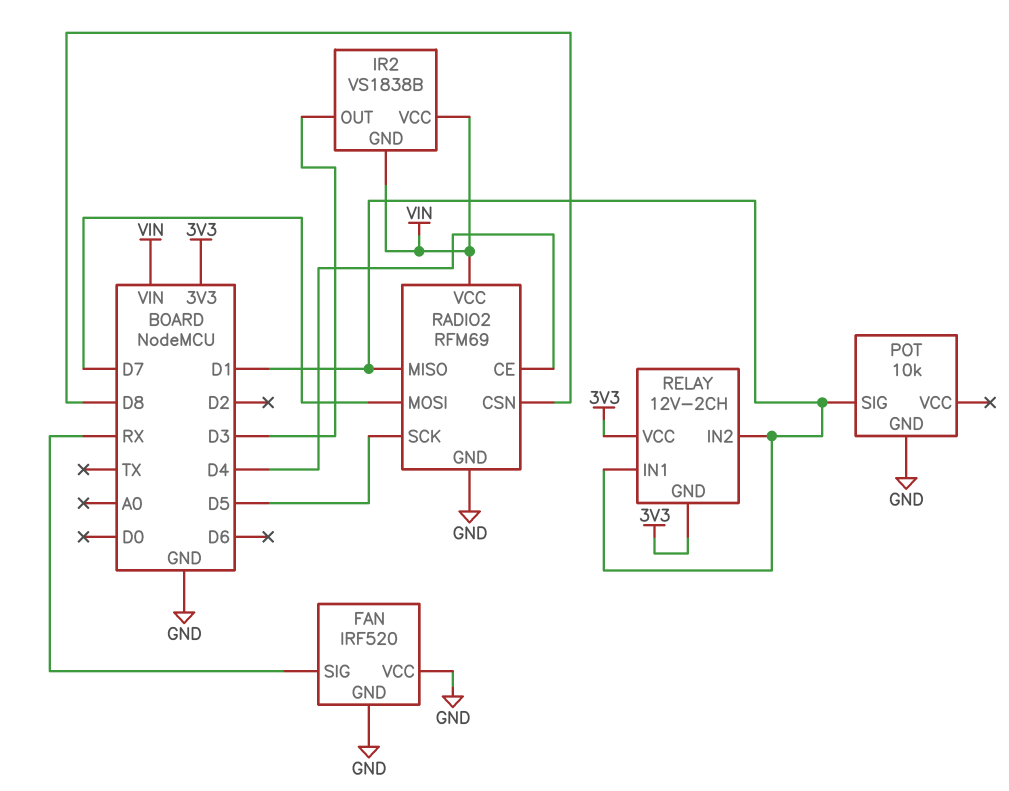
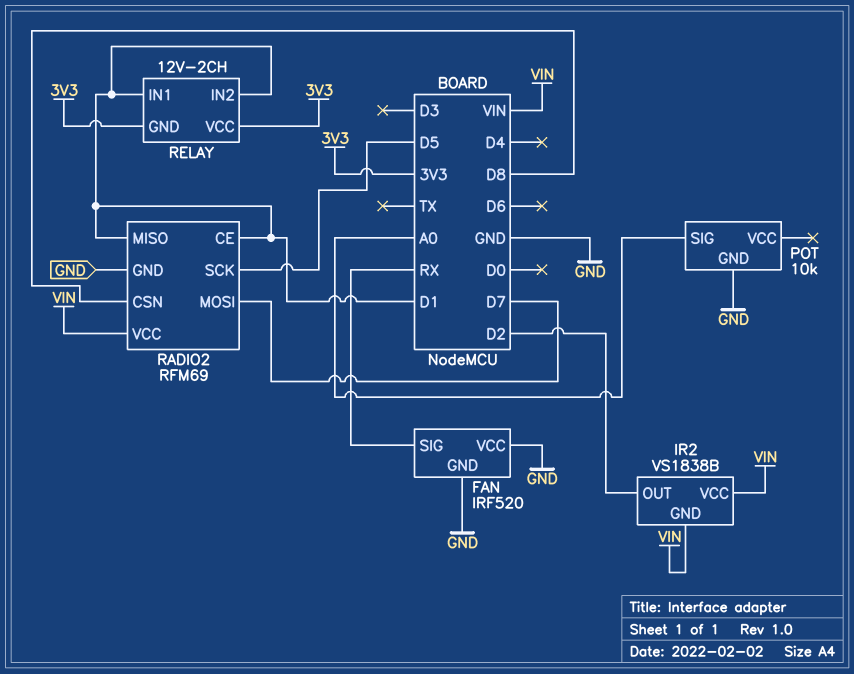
IR2 pin OUT: D3 -> D2
POT pin SIG: D1 -> A0
RADIO2 pin CE: D4 -> D1

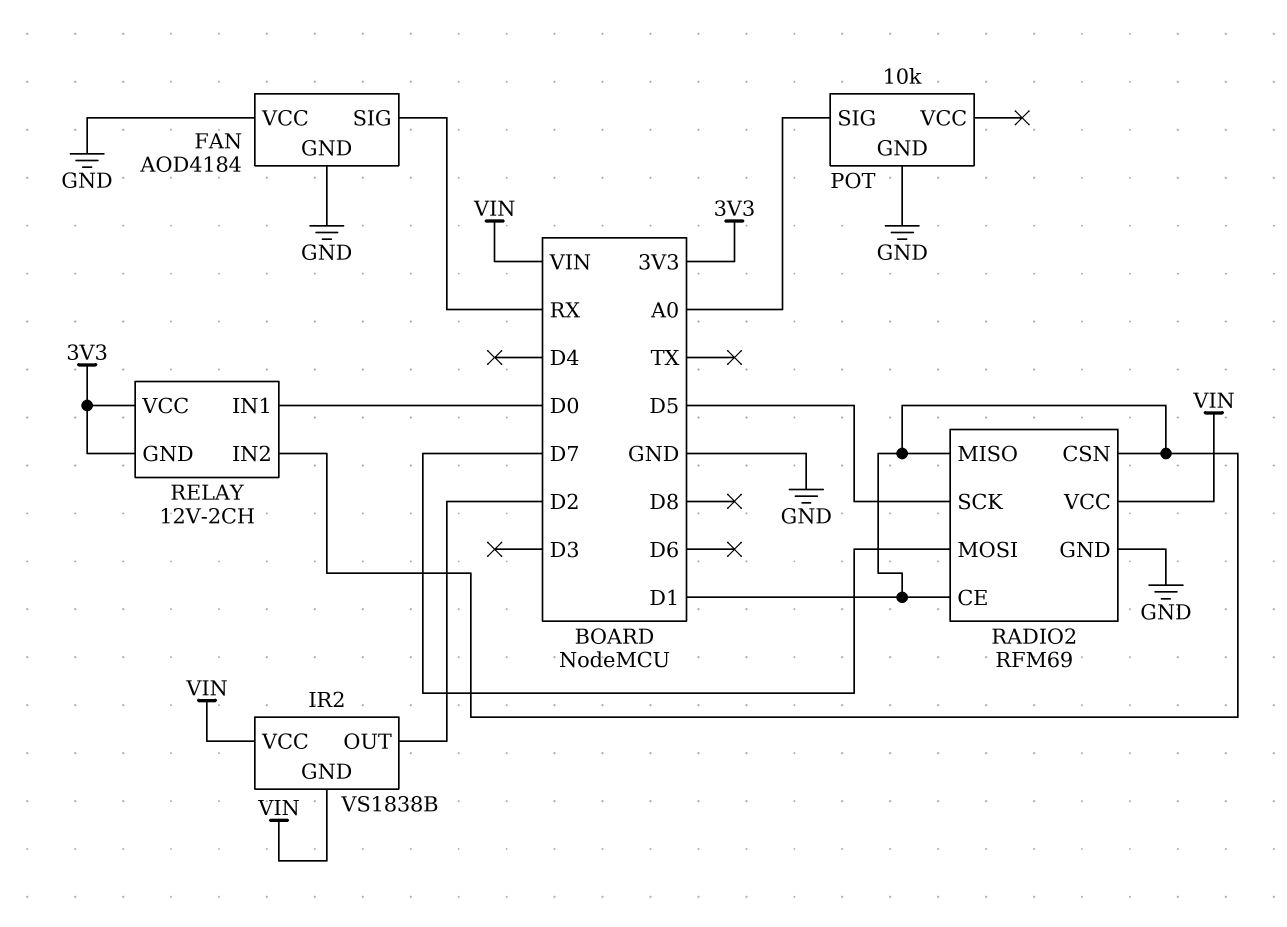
FAN: IRF520 -> AOD4184
RADIO2 pin CSN: D8 -> D1
RELAY pin IN1: D1 -> D0

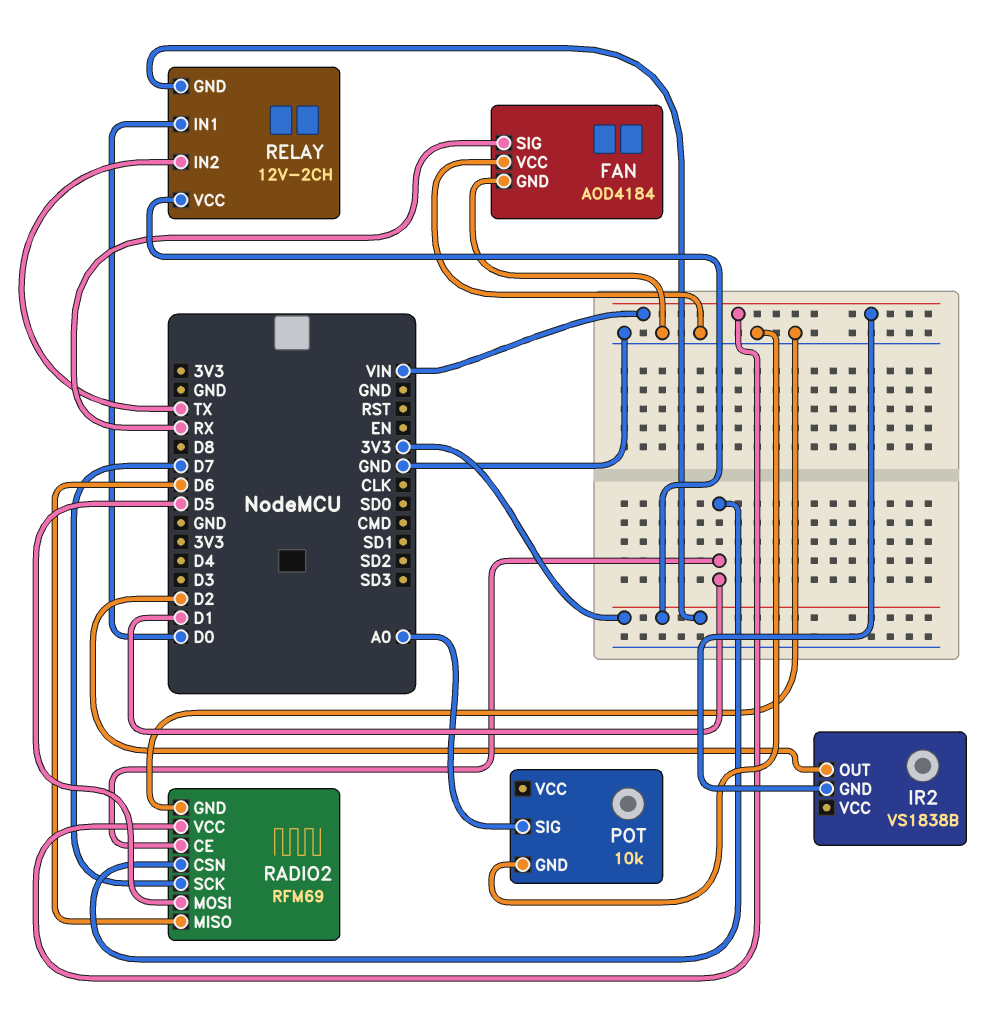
IR2 pin VCC: VIN -> none
RADIO2 pin MISO: D1 -> D6
RADIO2 pin MOSI: D7 -> D5
RADIO2 pin SCK: D5 -> D7
RELAY pin IN2: D1 -> TX

